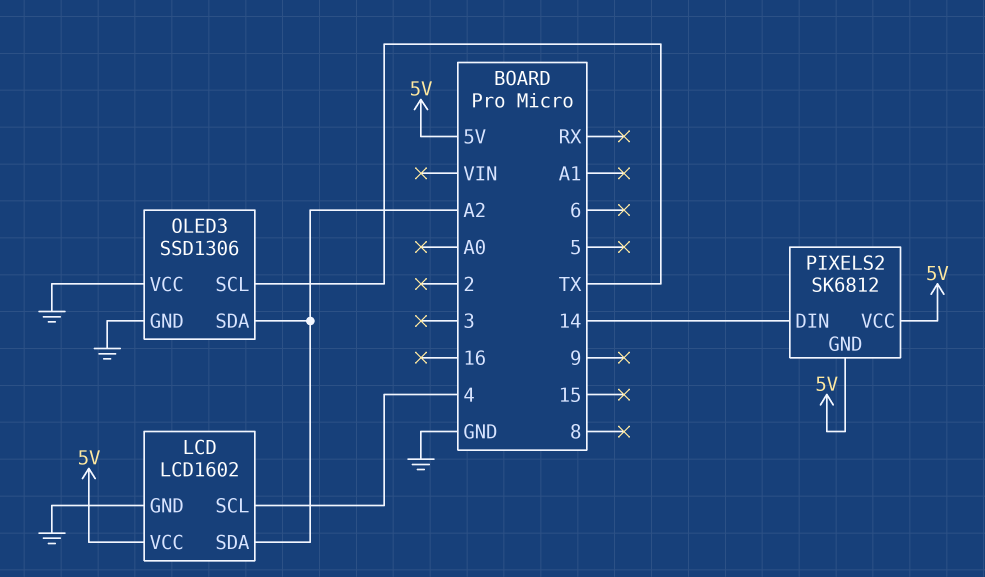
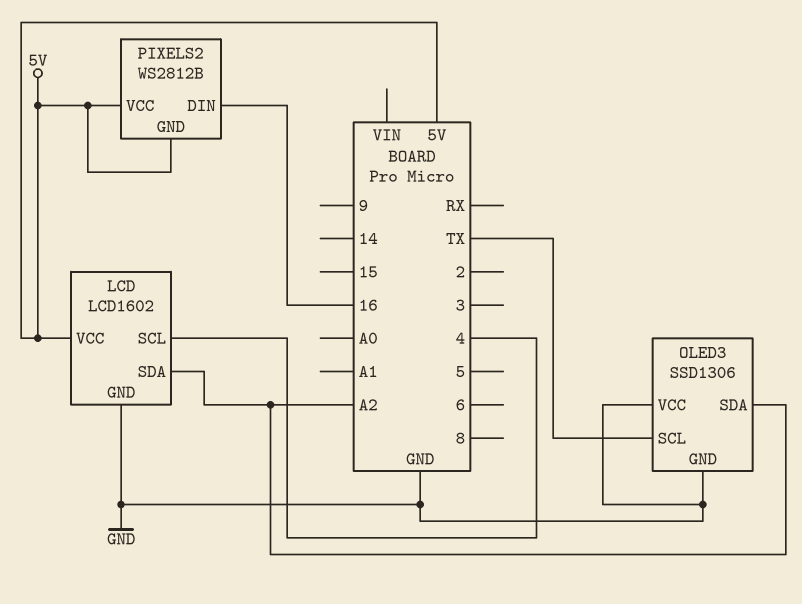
PIXELS2: SK6812 -> WS2812B
PIXELS2 pin DIN: 14 -> 16

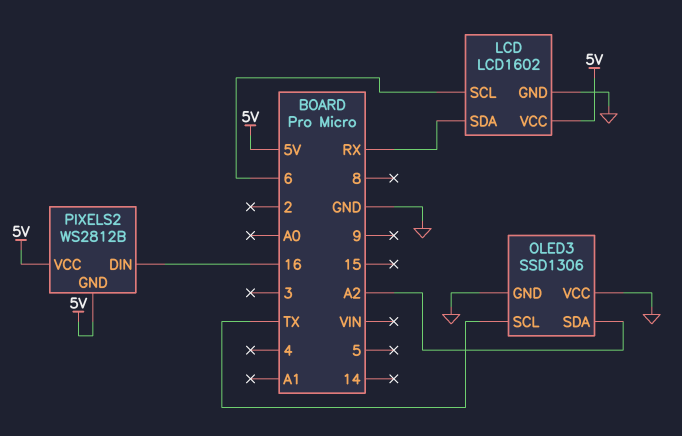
LCD pin SCL: 4 -> 6
LCD pin SDA: A2 -> RX

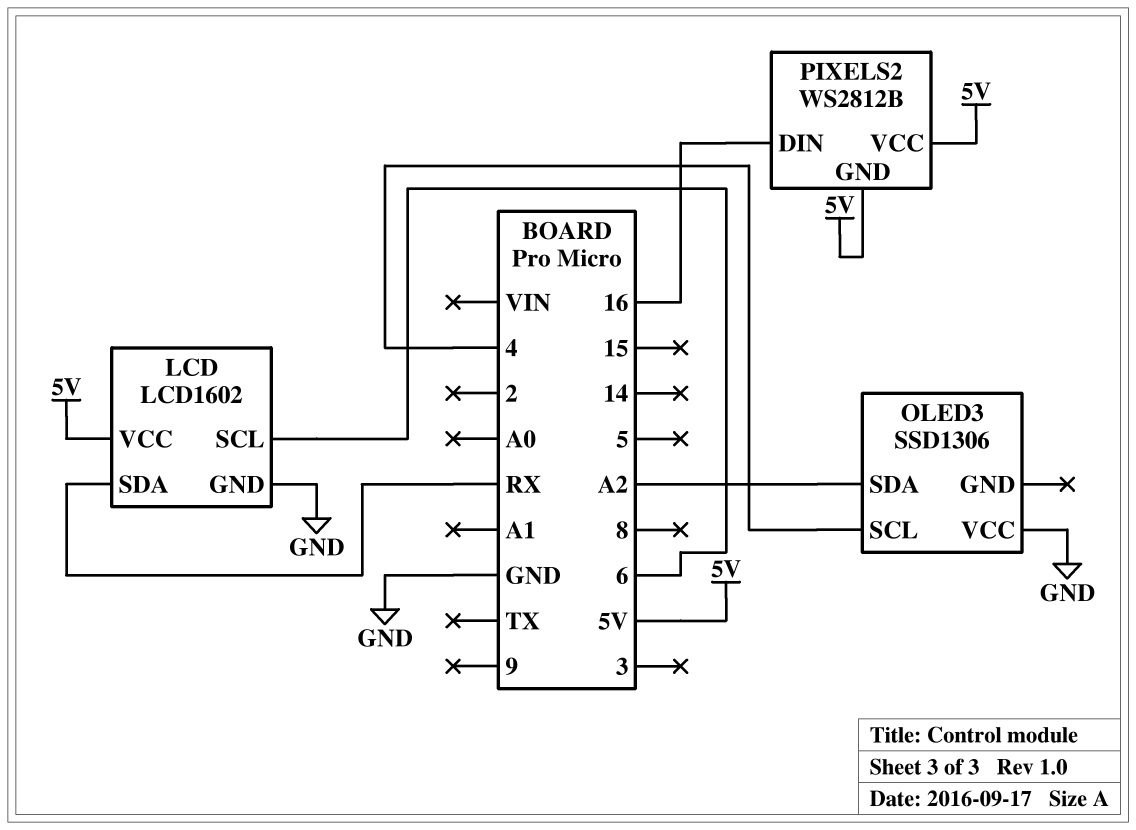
OLED3 pin GND: GND -> none
OLED3 pin SCL: TX -> 4

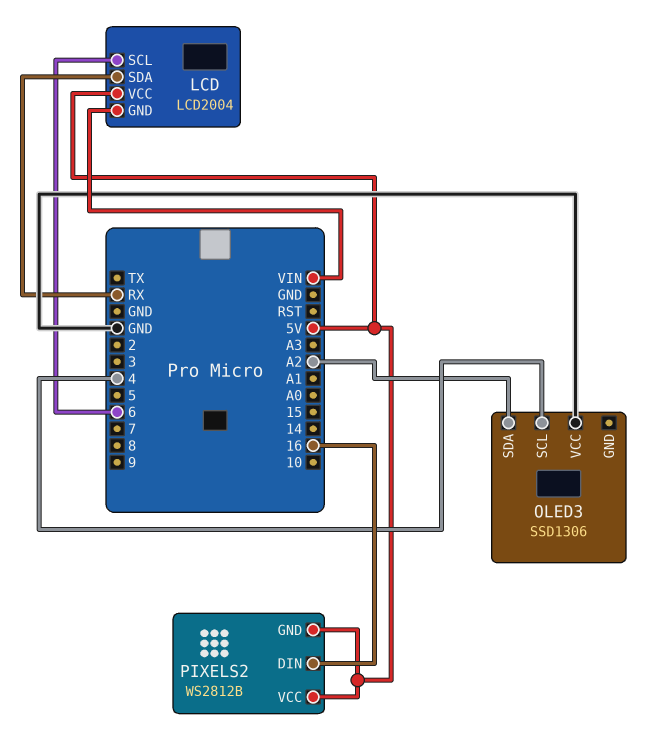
LCD: LCD1602 -> LCD2004
LCD pin GND: GND -> VIN

